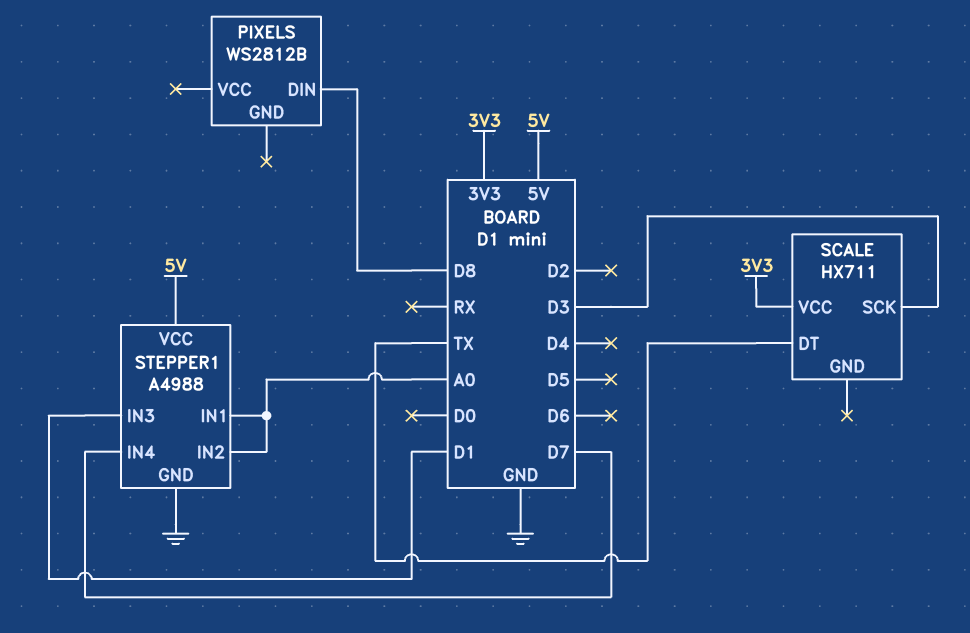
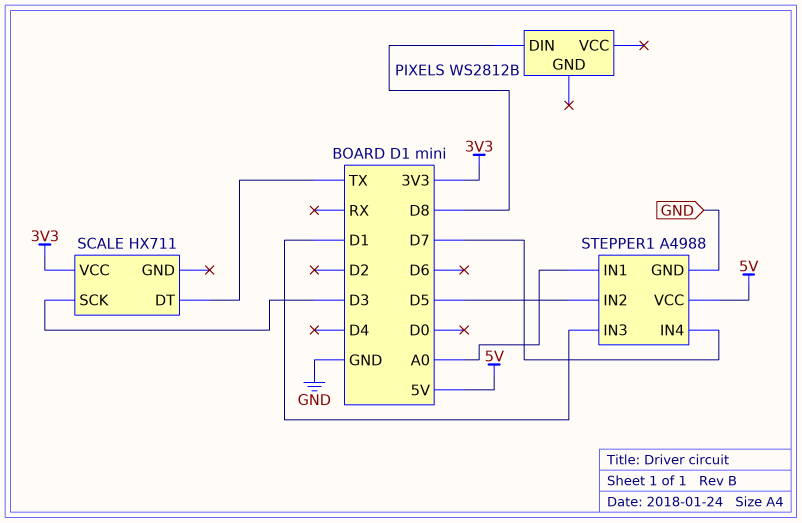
STEPPER1 pin IN2: A0 -> D5

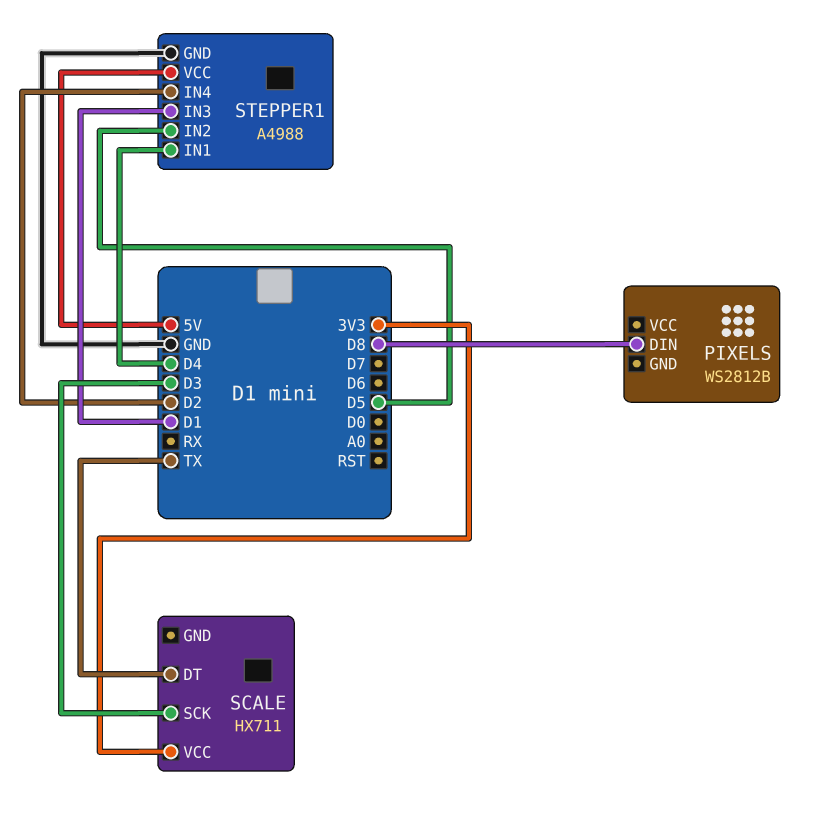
STEPPER1 pin IN1: A0 -> D4
STEPPER1 pin IN4: D7 -> D2

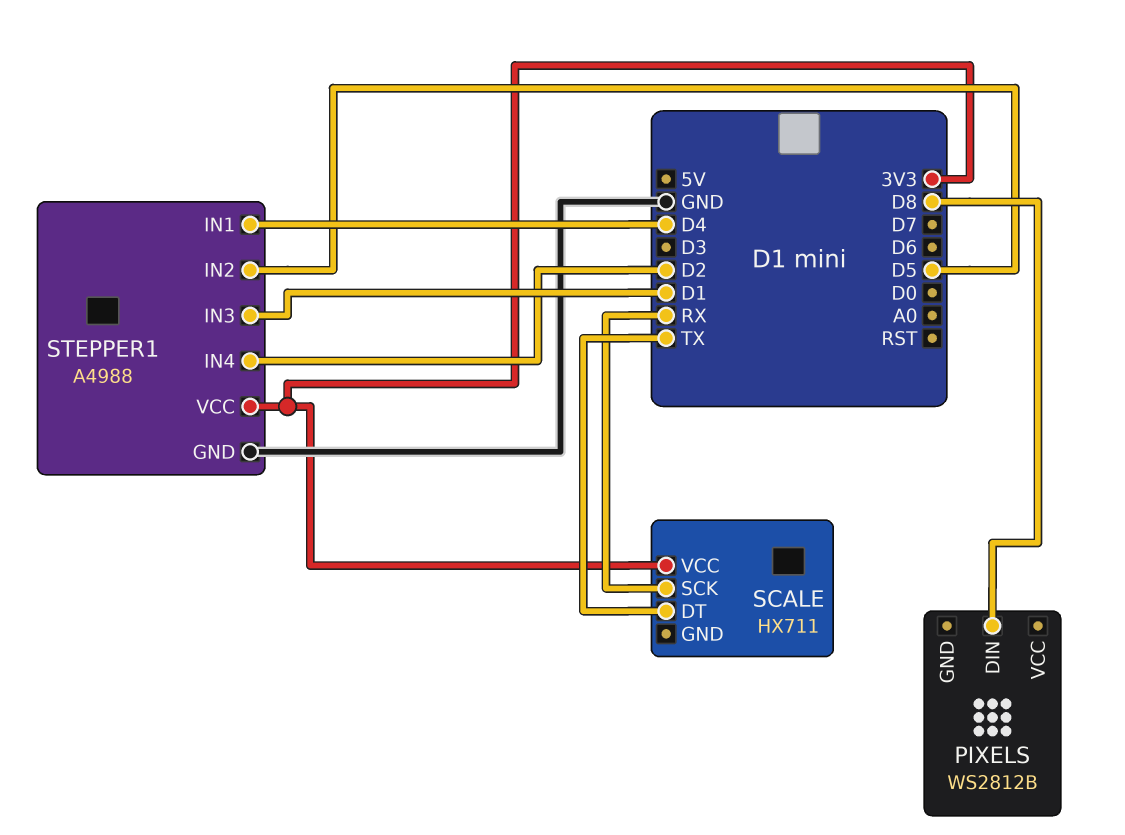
SCALE pin SCK: D3 -> RX
STEPPER1 pin VCC: 5V -> 3V3

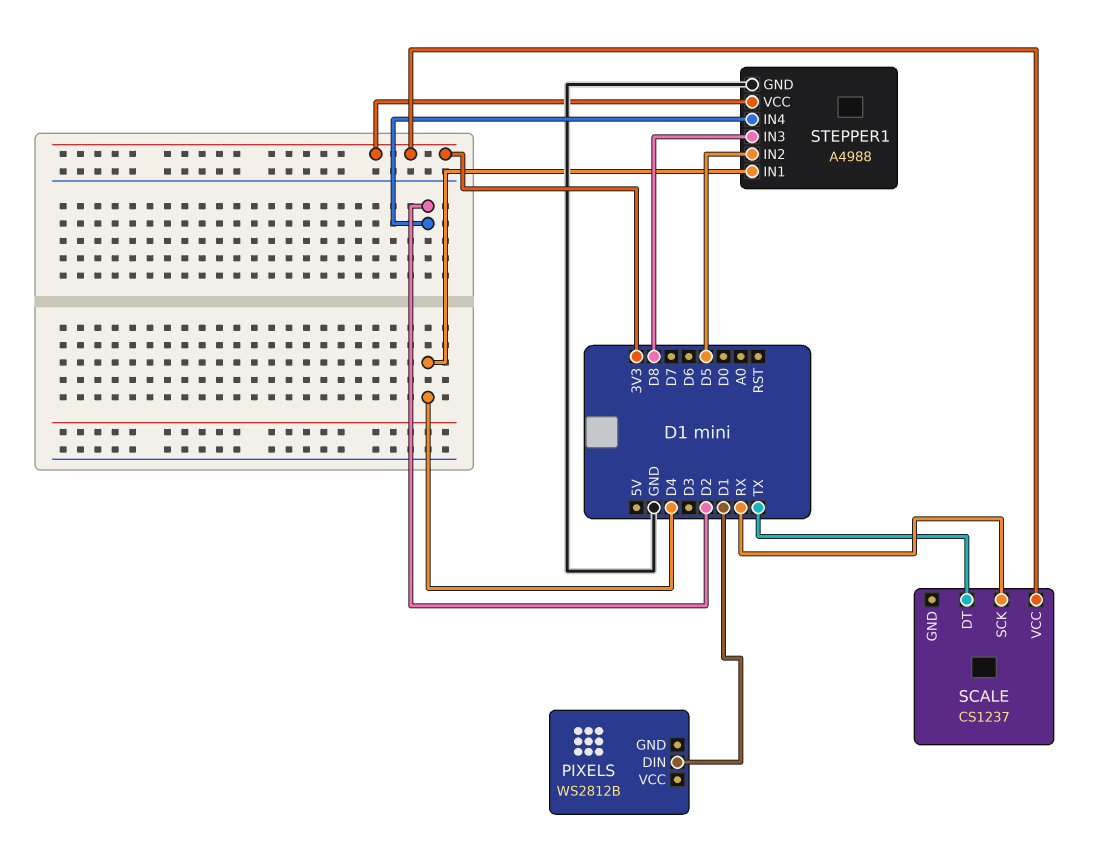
PIXELS pin DIN: D8 -> D1
SCALE: HX711 -> CS1237
STEPPER1 pin IN3: D1 -> D8

